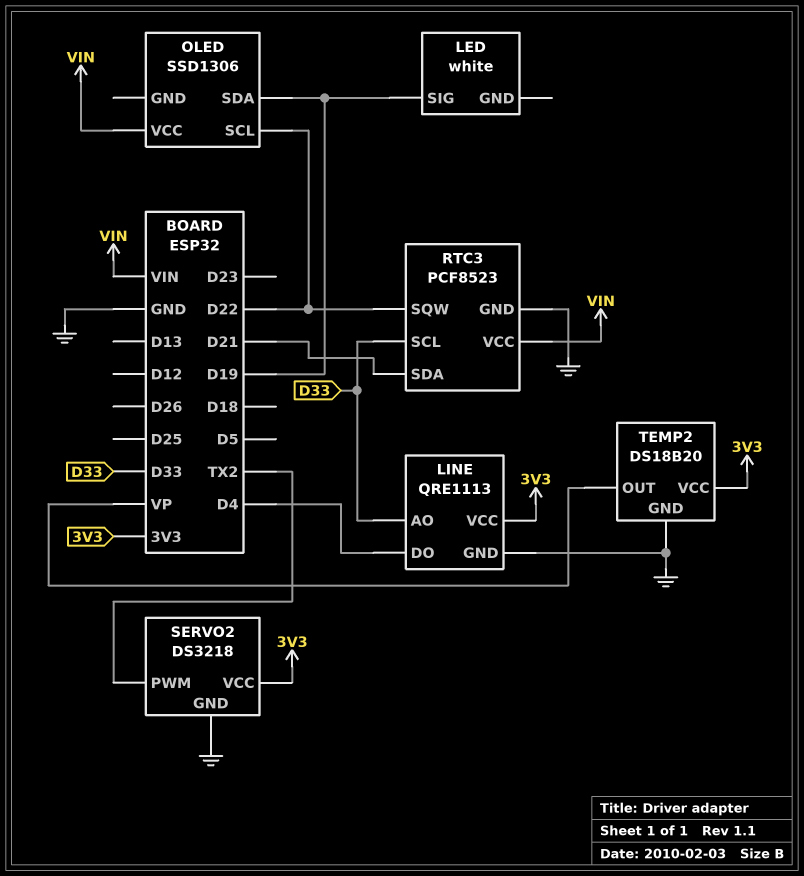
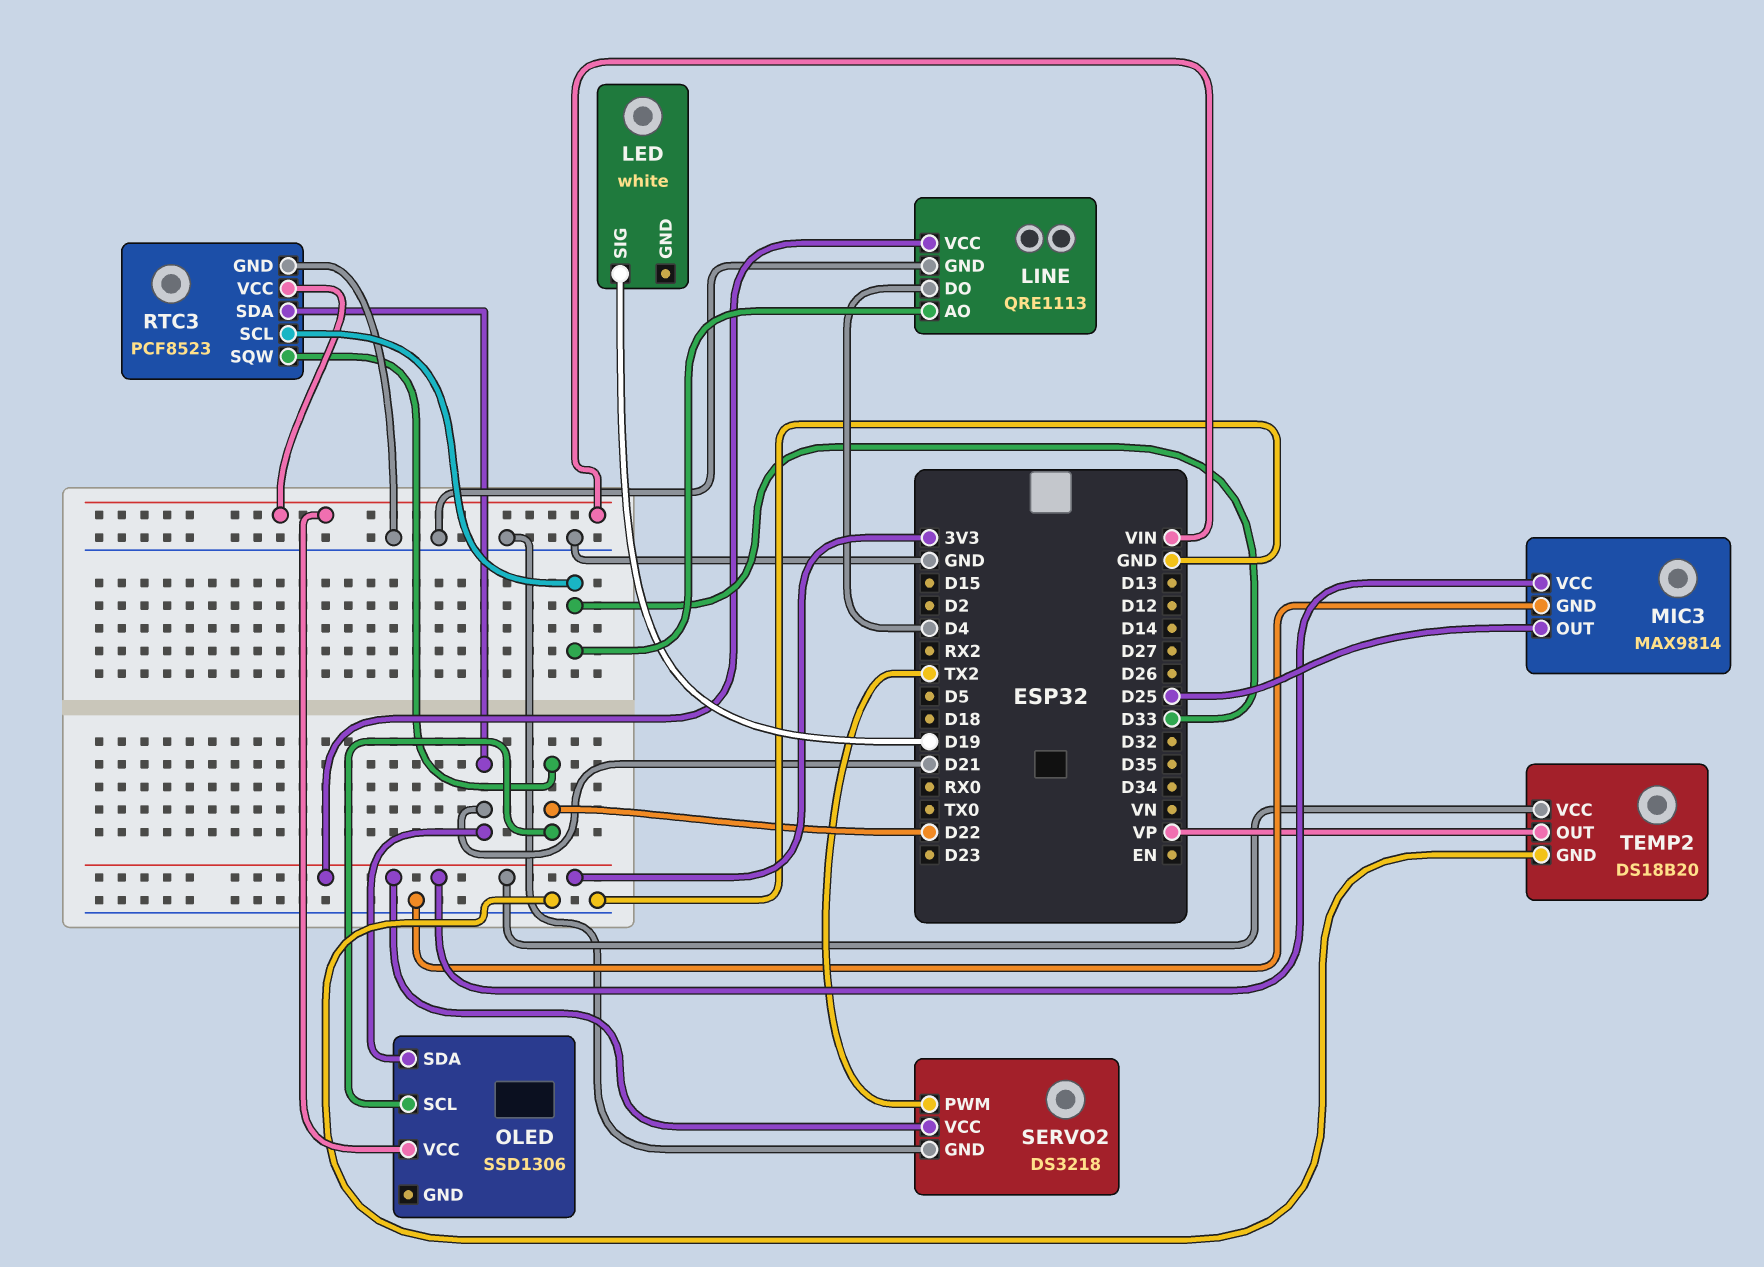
MIC3: none -> MAX9814
MIC3 pin GND: none -> GND
MIC3 pin OUT: none -> D25
MIC3 pin VCC: none -> 3V3
OLED pin SDA: D19 -> D21

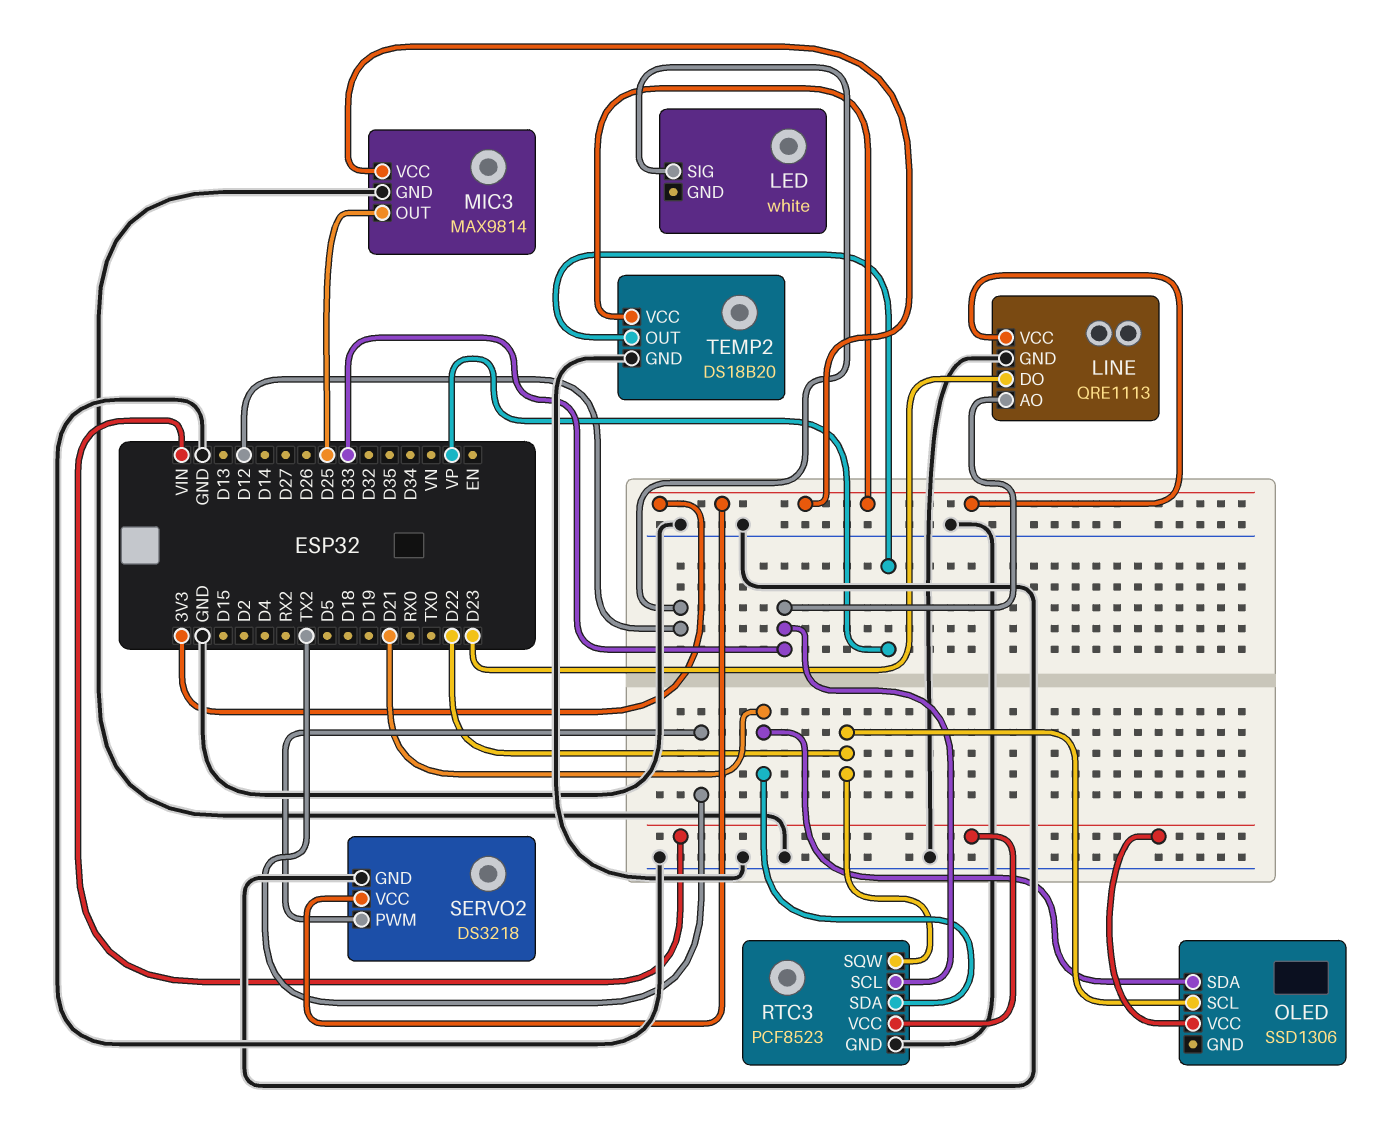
LED pin SIG: D19 -> D12
LINE pin DO: D4 -> D23

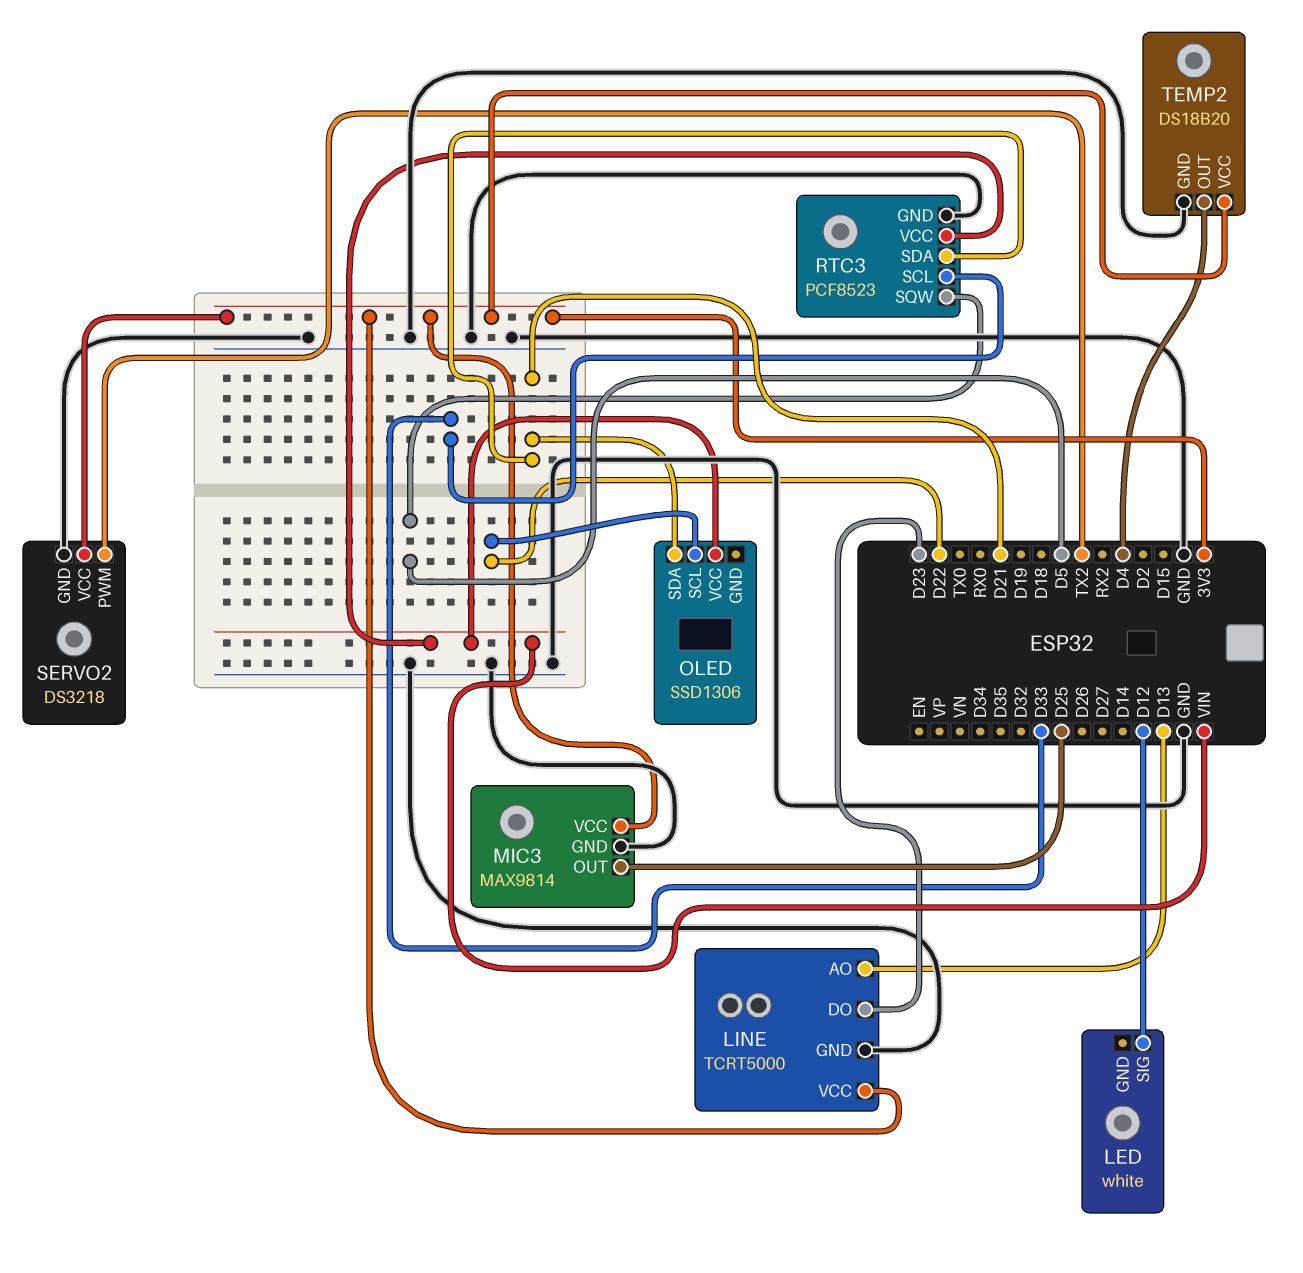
LINE: QRE1113 -> TCRT5000
LINE pin AO: D33 -> D13
RTC3 pin SQW: D22 -> D5
TEMP2 pin OUT: VP -> D4

